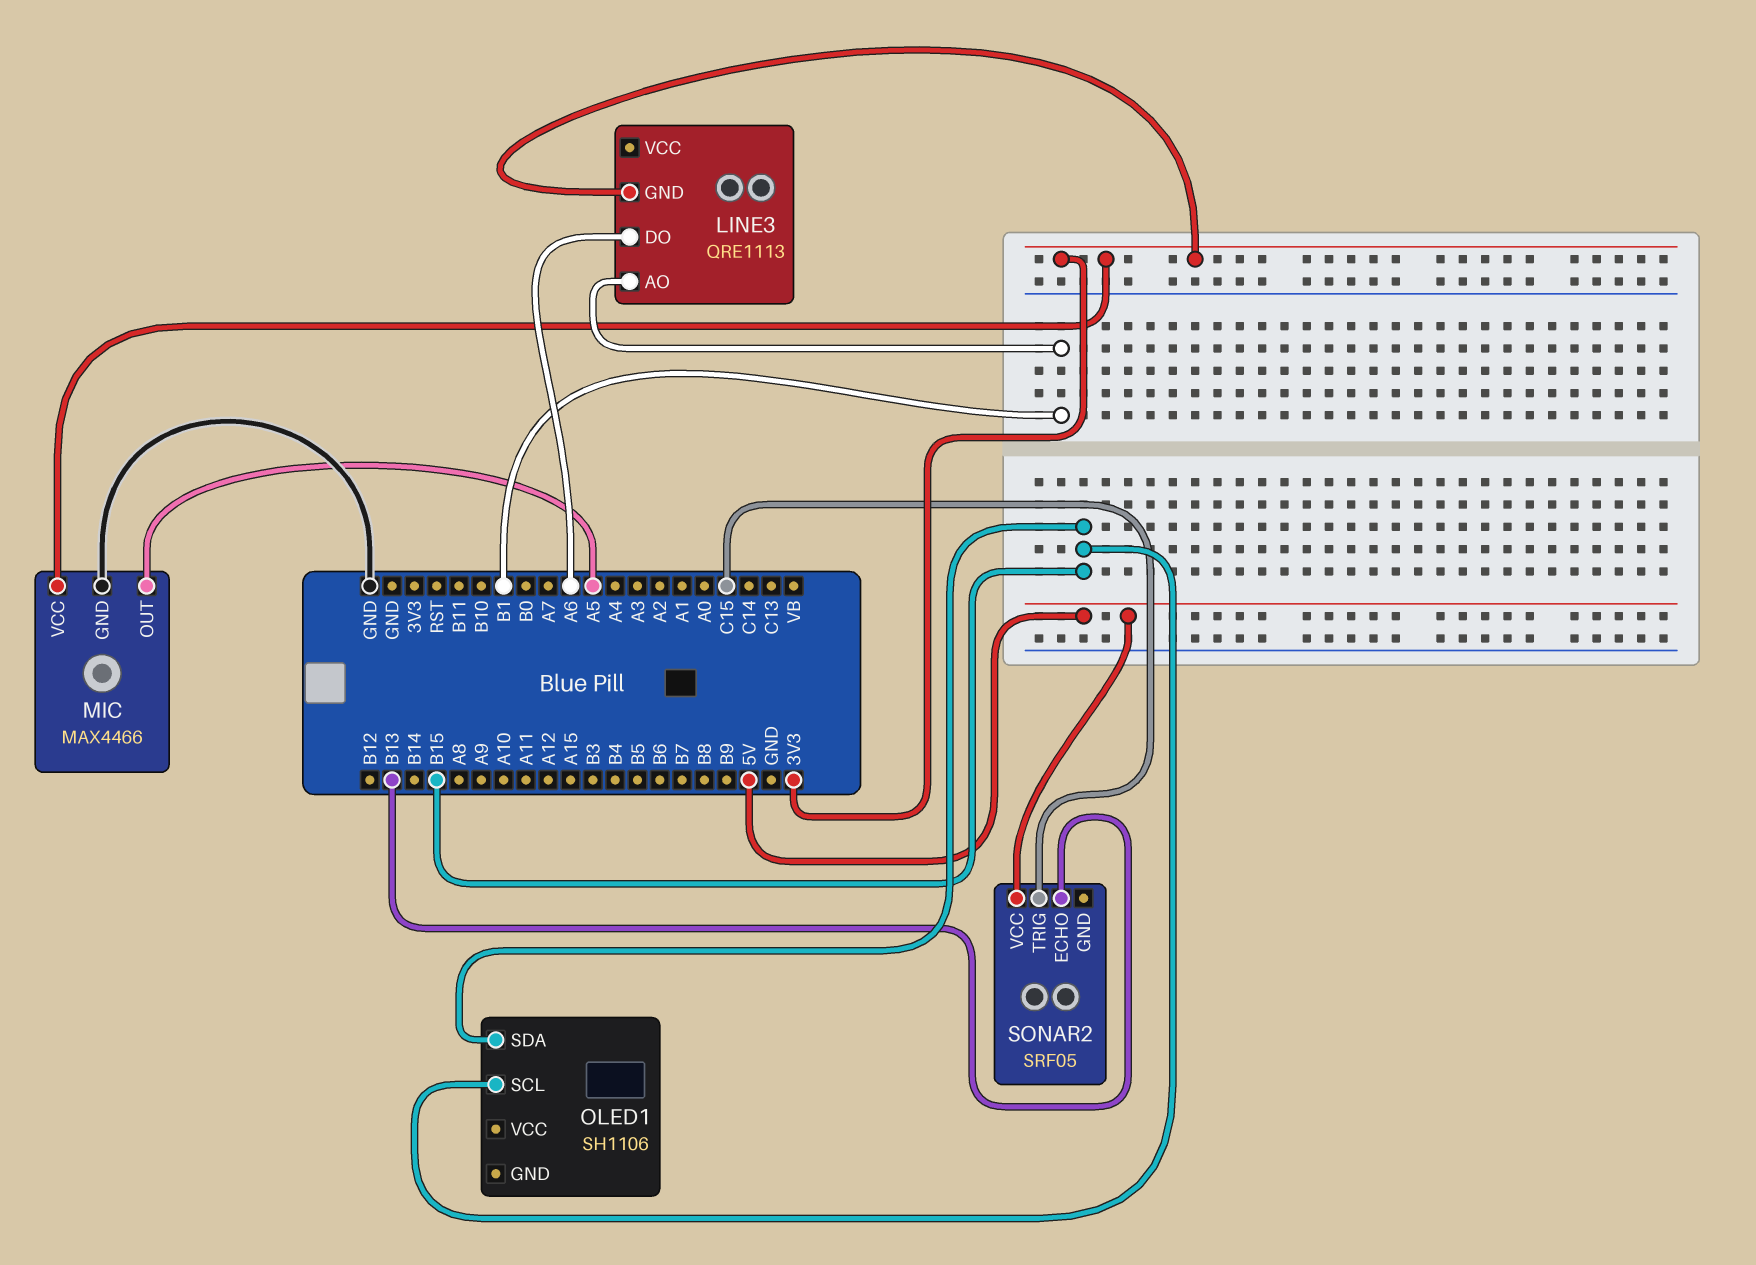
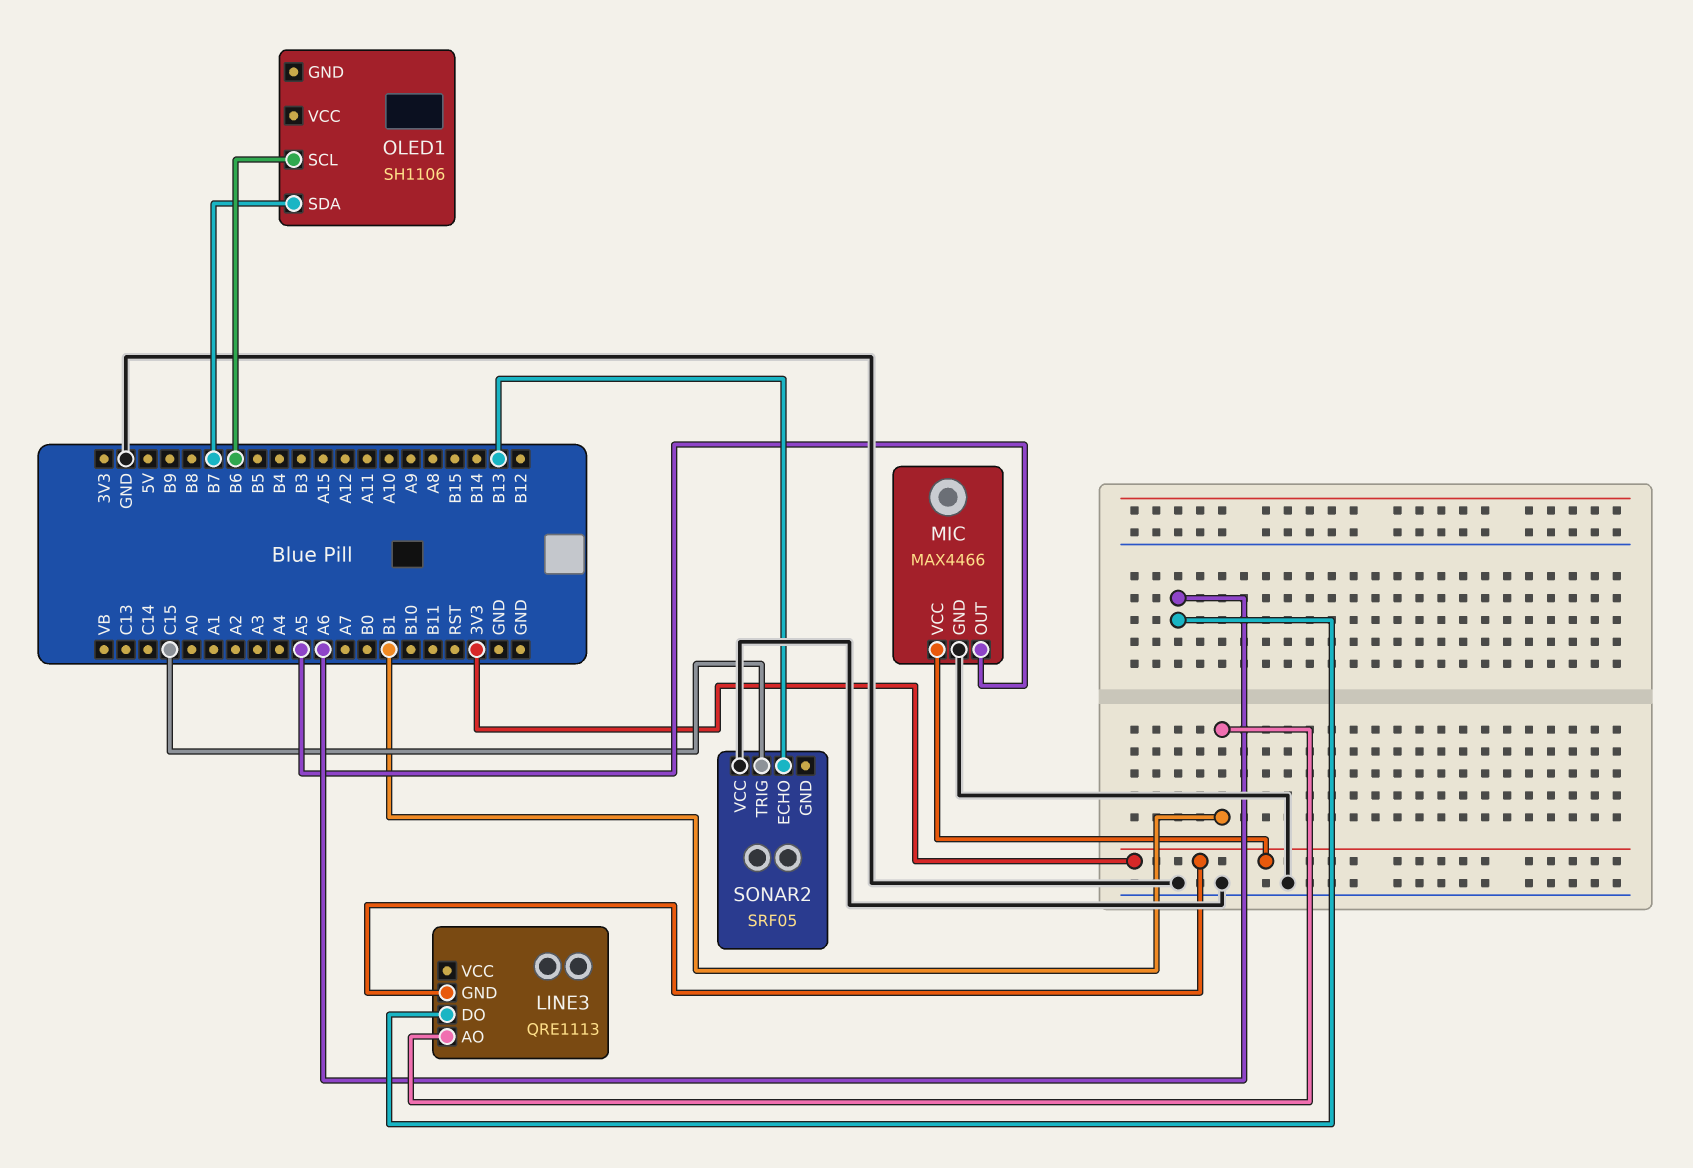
OLED1 pin SCL: B15 -> B6
OLED1 pin SDA: B15 -> B7
SONAR2 pin VCC: 5V -> GND

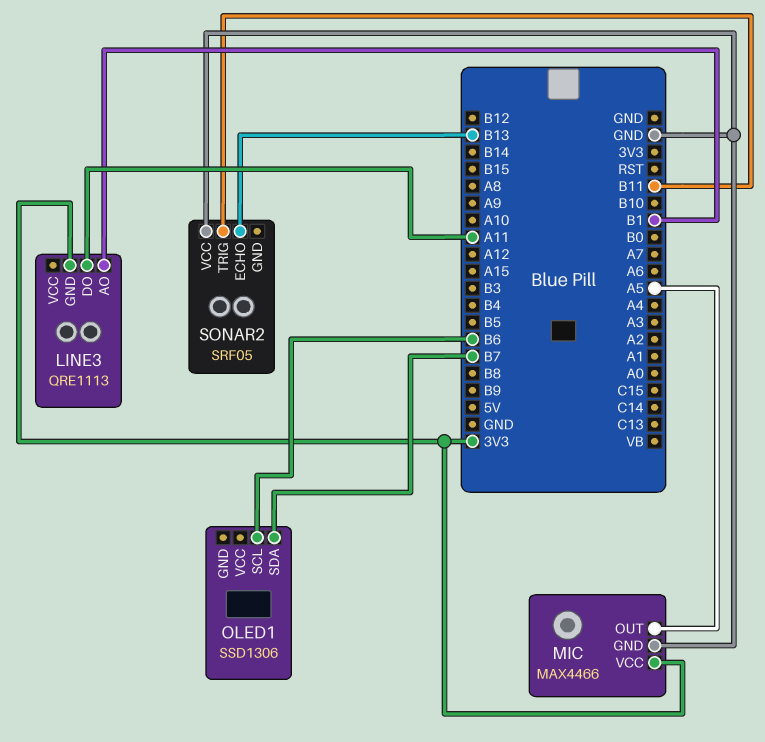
LINE3 pin DO: A6 -> A11
OLED1: SH1106 -> SSD1306
SONAR2 pin TRIG: C15 -> B11

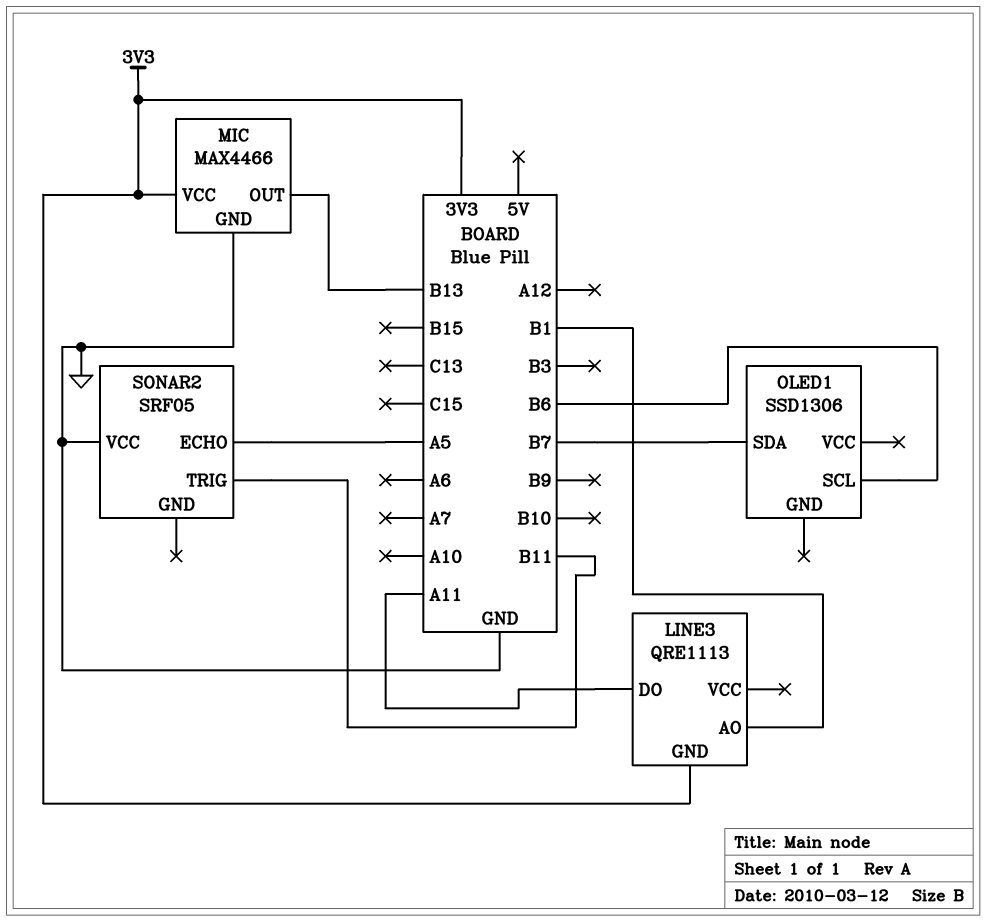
MIC pin OUT: A5 -> B13
SONAR2 pin ECHO: B13 -> A5

